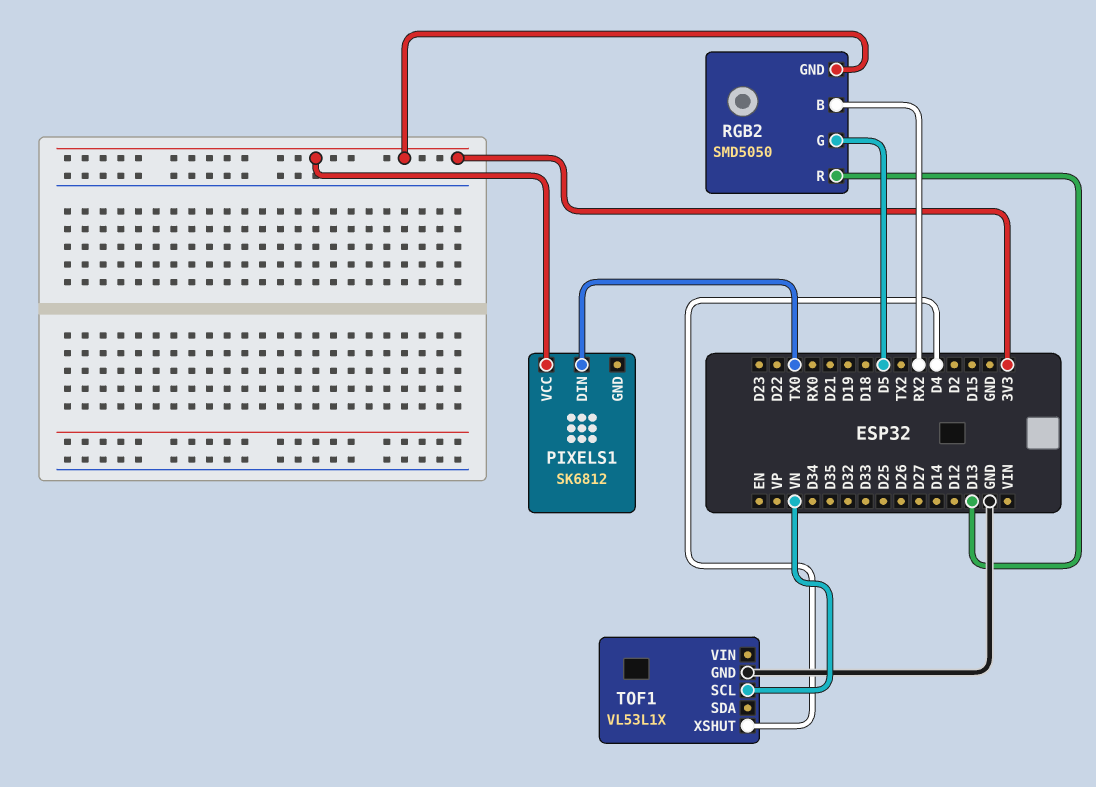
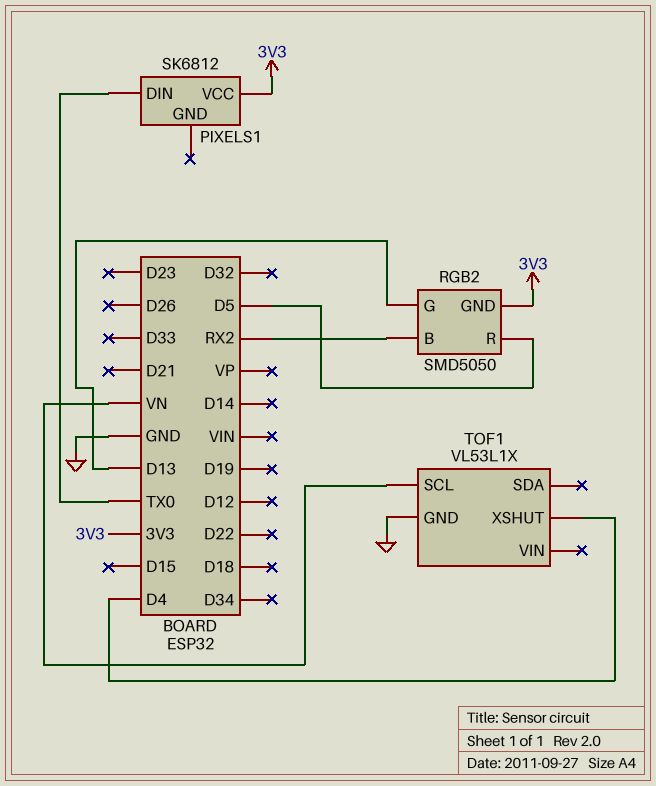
RGB2 pin G: D5 -> D13
RGB2 pin R: D13 -> D5

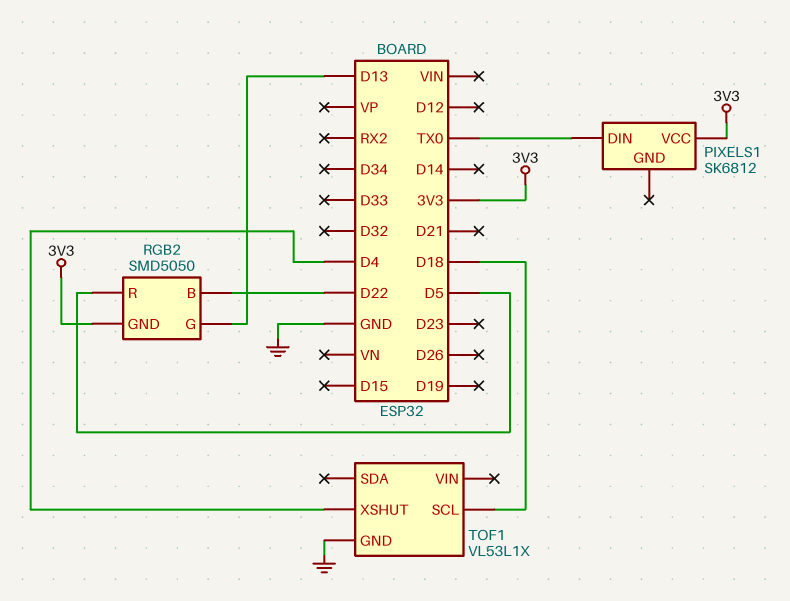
RGB2 pin B: RX2 -> D22
TOF1 pin SCL: VN -> D18

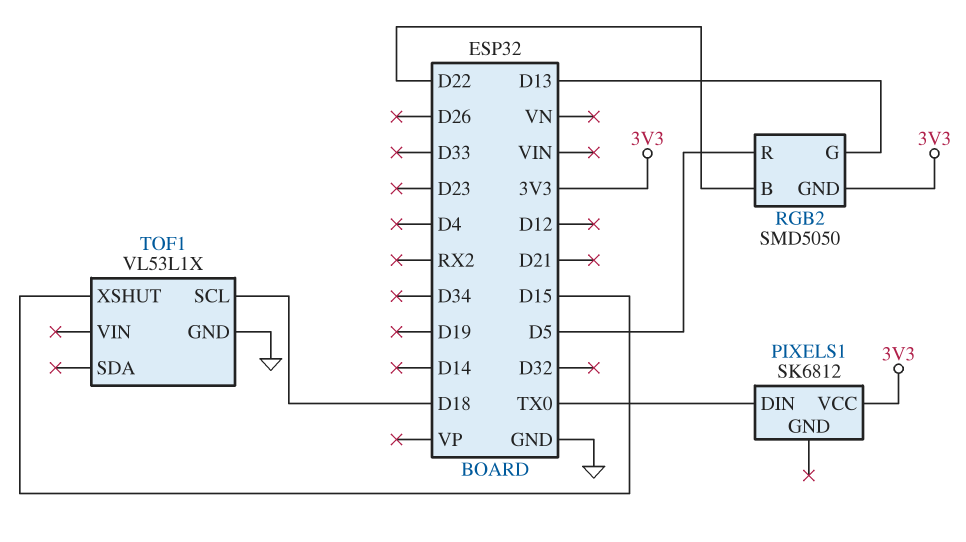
TOF1 pin XSHUT: D4 -> D15

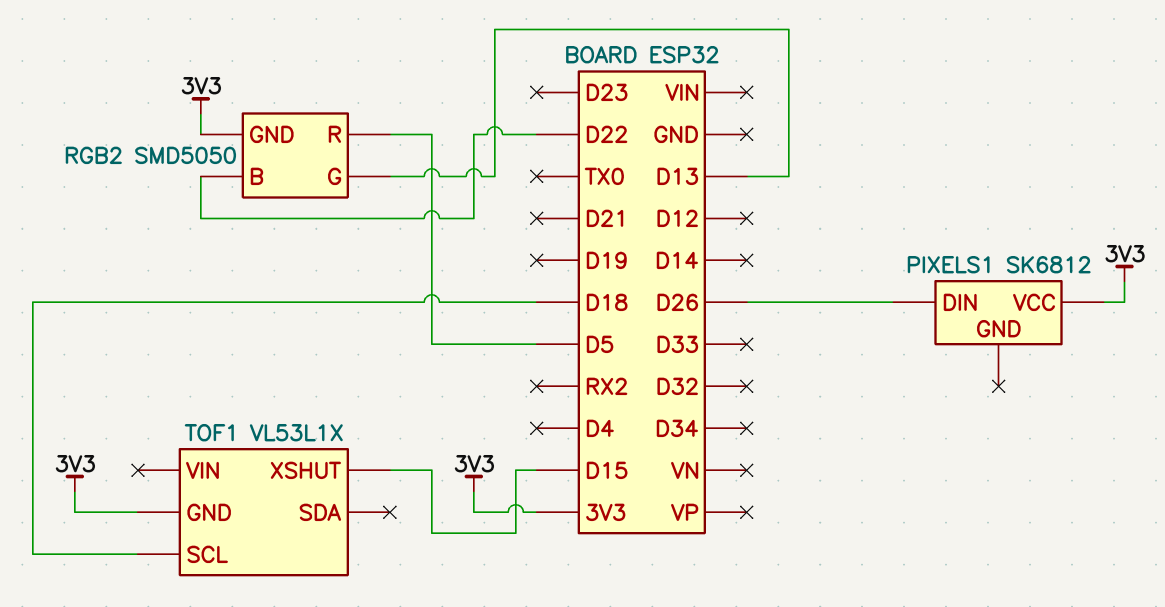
PIXELS1 pin DIN: TX0 -> D26
TOF1 pin GND: GND -> 3V3

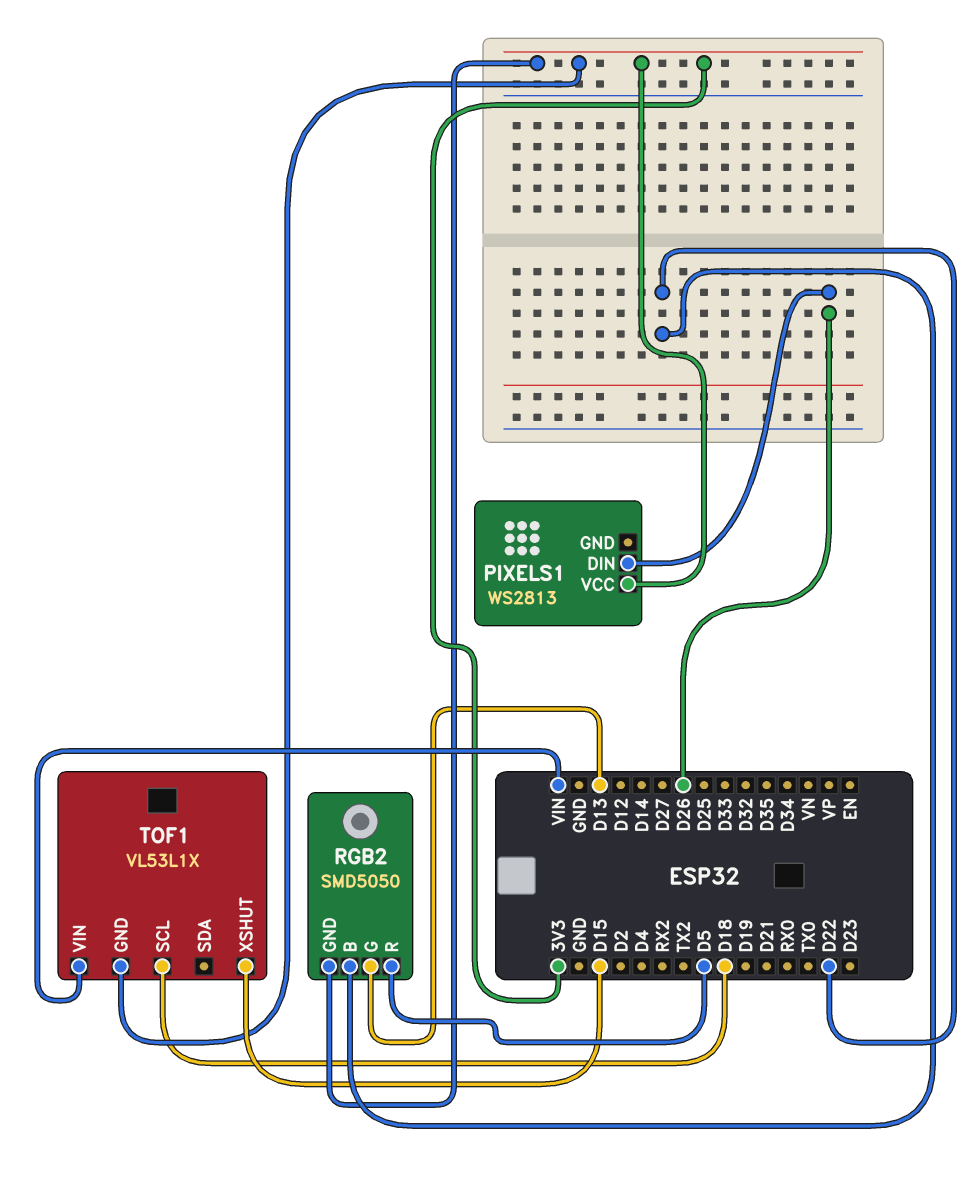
PIXELS1: SK6812 -> WS2813
TOF1 pin VIN: none -> VIN

